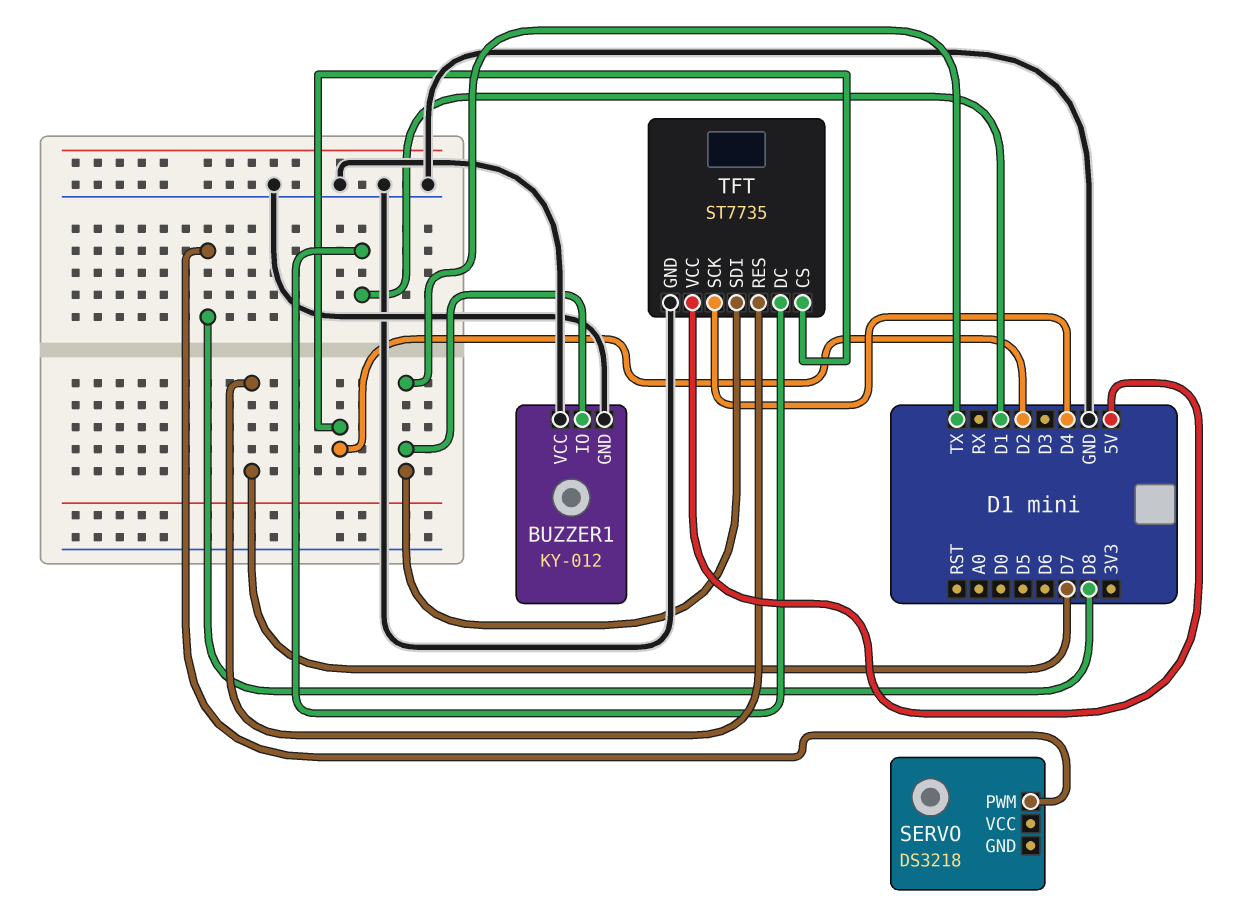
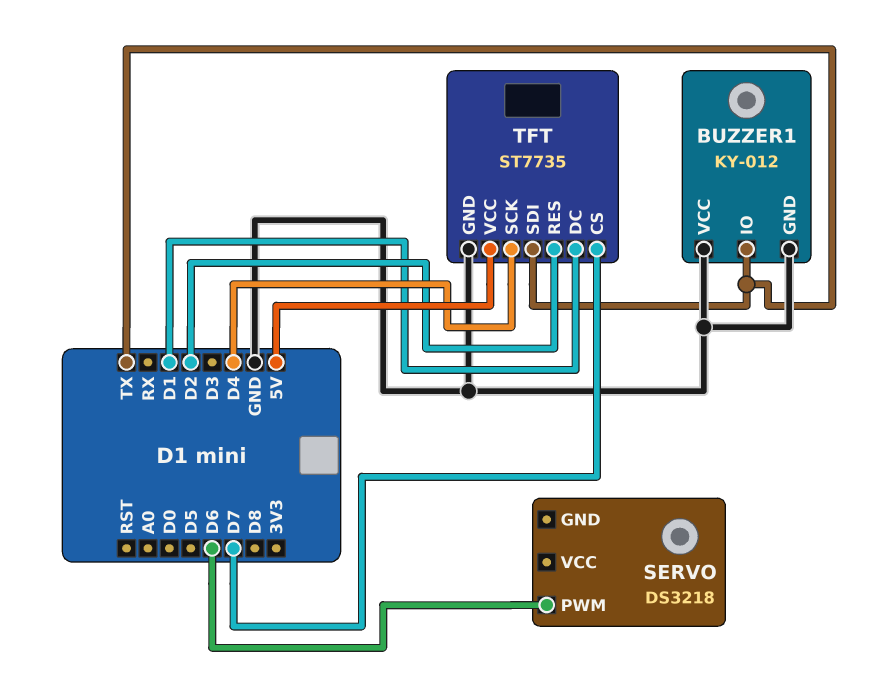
SERVO pin PWM: D8 -> D6
TFT pin CS: D2 -> D7
TFT pin RES: D7 -> D2

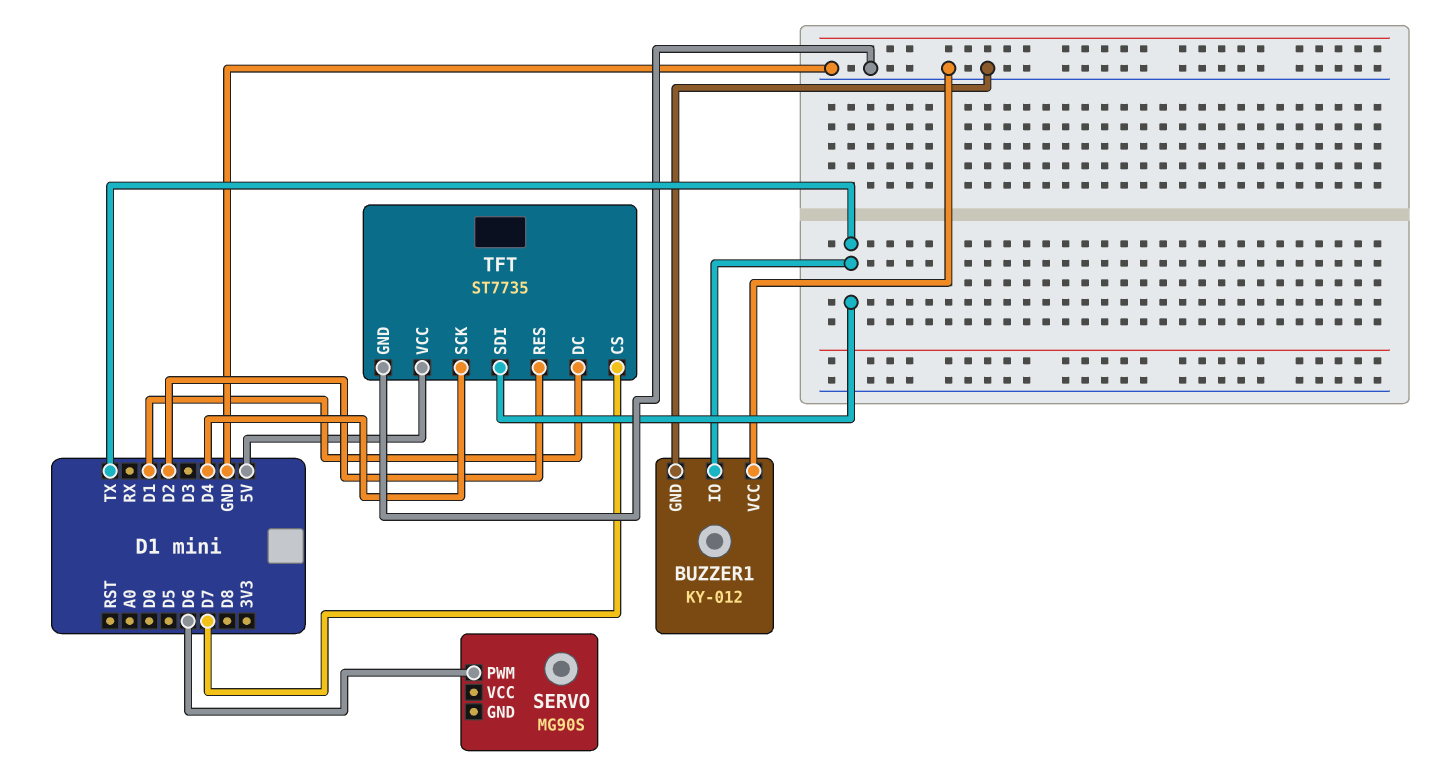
SERVO: DS3218 -> MG90S

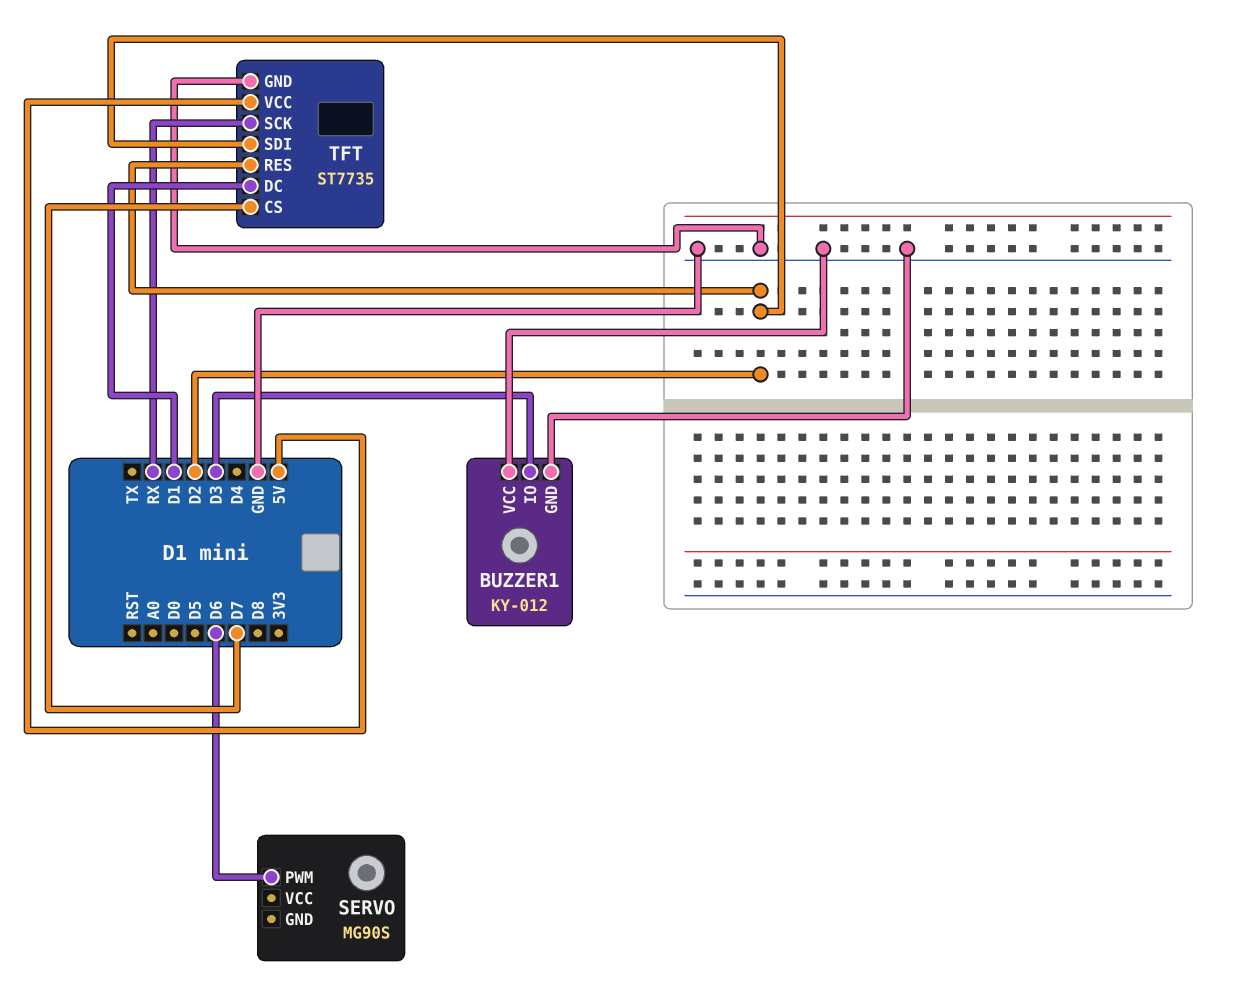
BUZZER1 pin IO: TX -> D3
TFT pin SCK: D4 -> RX
TFT pin SDI: TX -> D2

